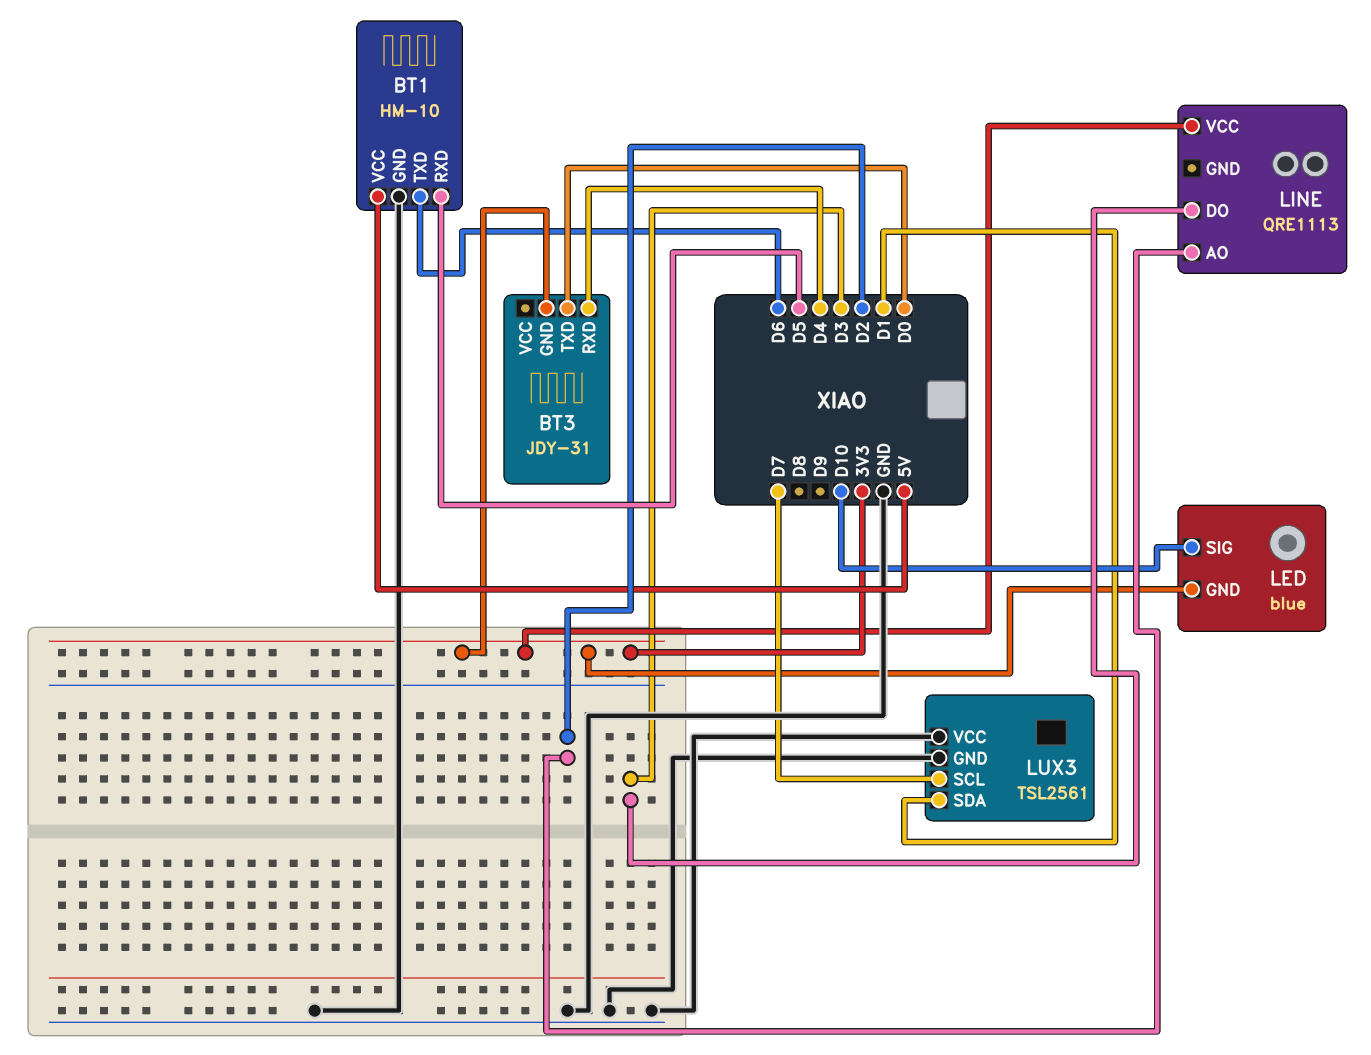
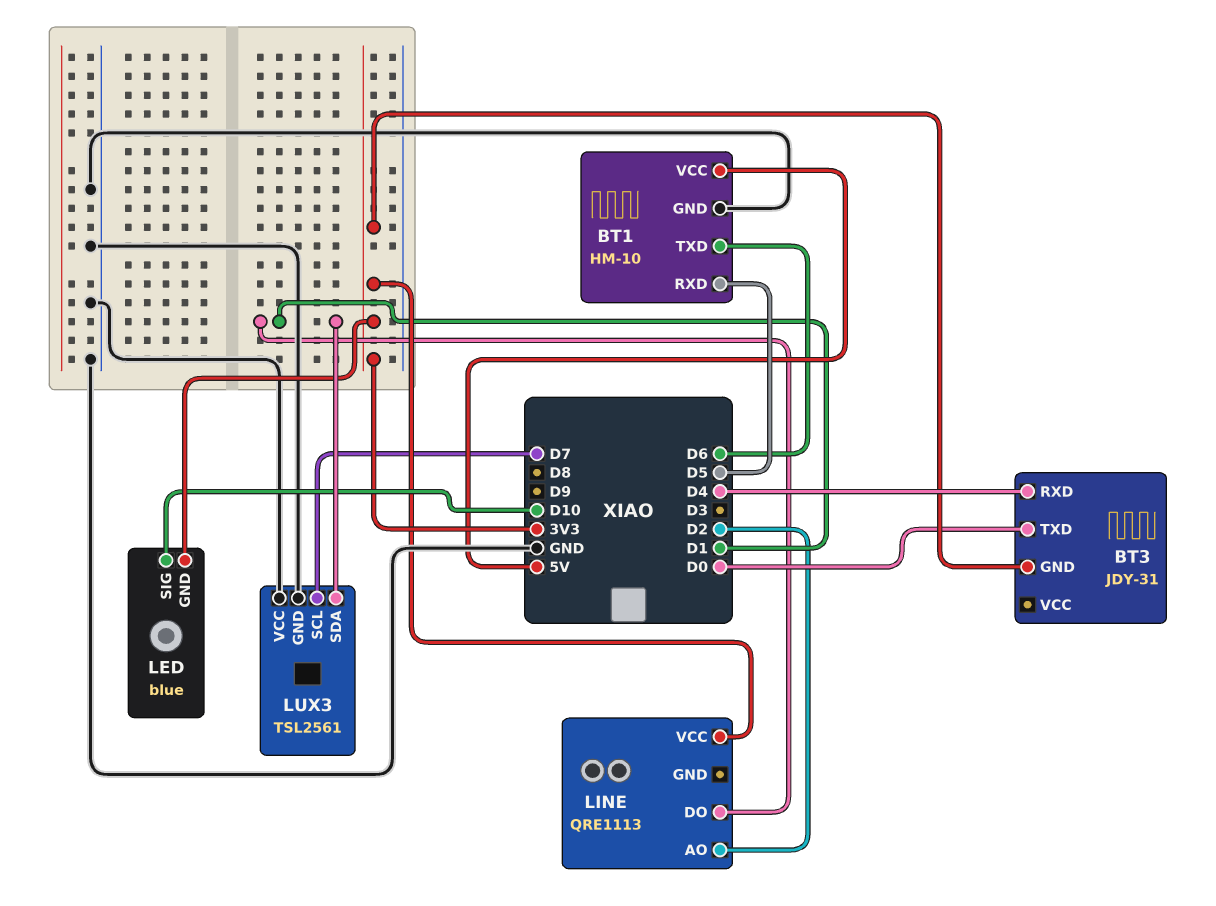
LINE pin DO: D3 -> D1

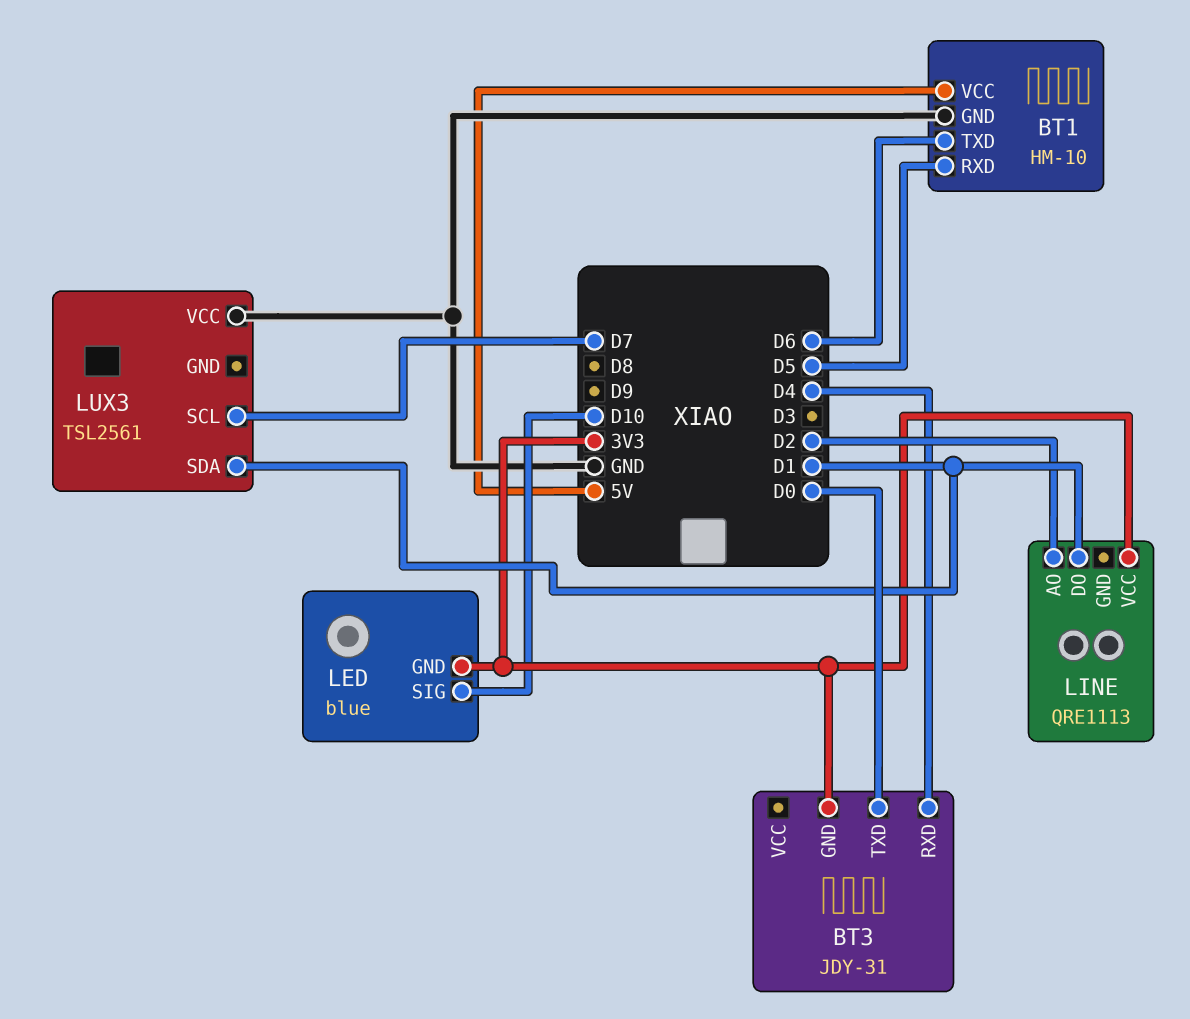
LUX3 pin GND: GND -> none

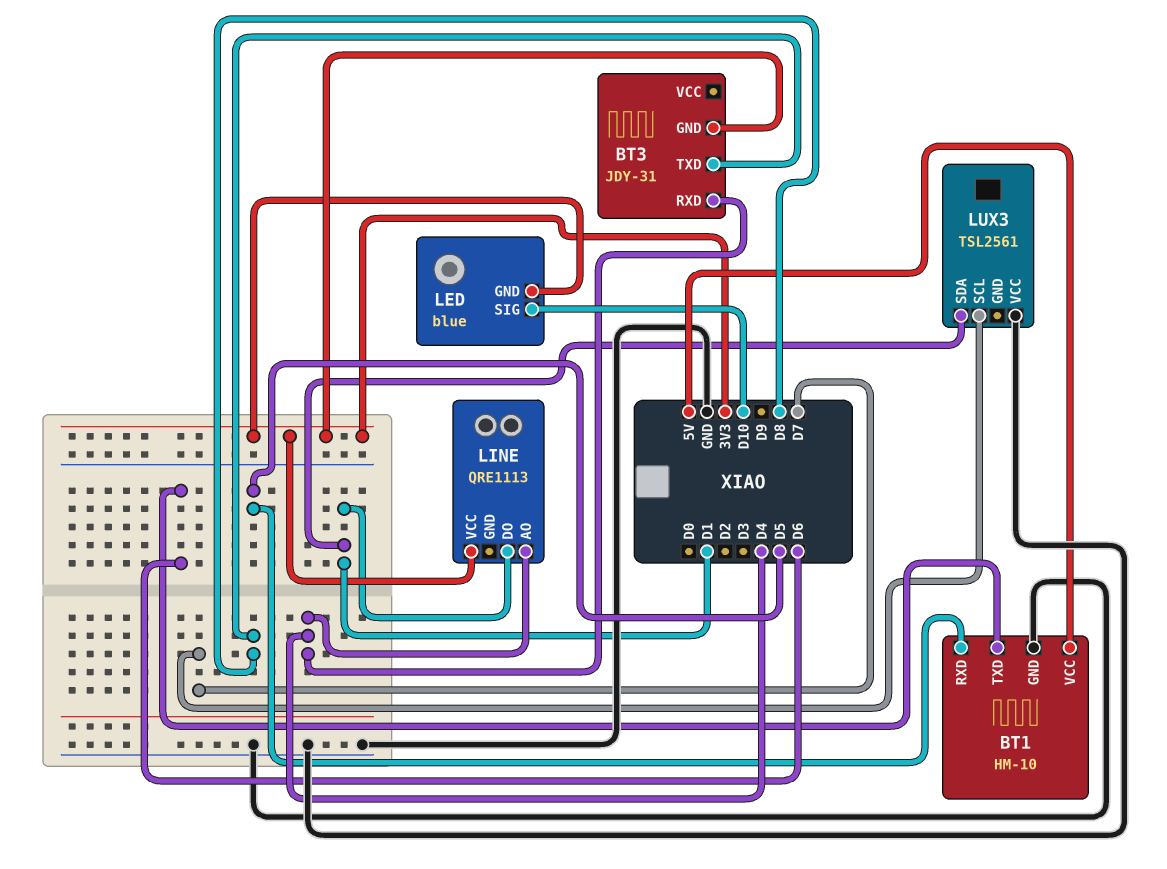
BT3 pin TXD: D0 -> D8
LINE pin AO: D2 -> D4

